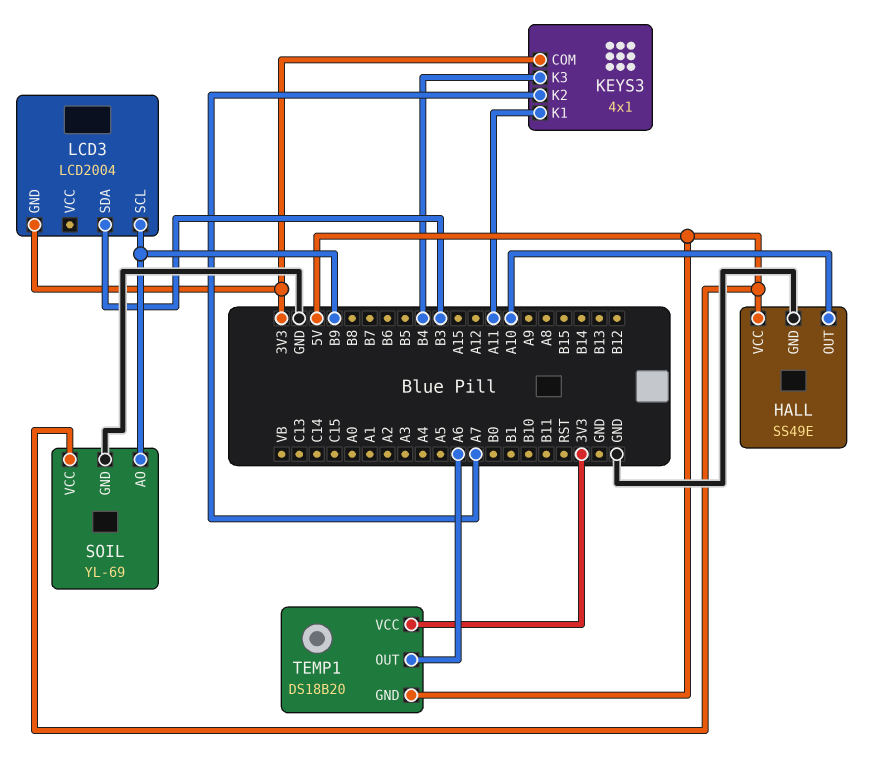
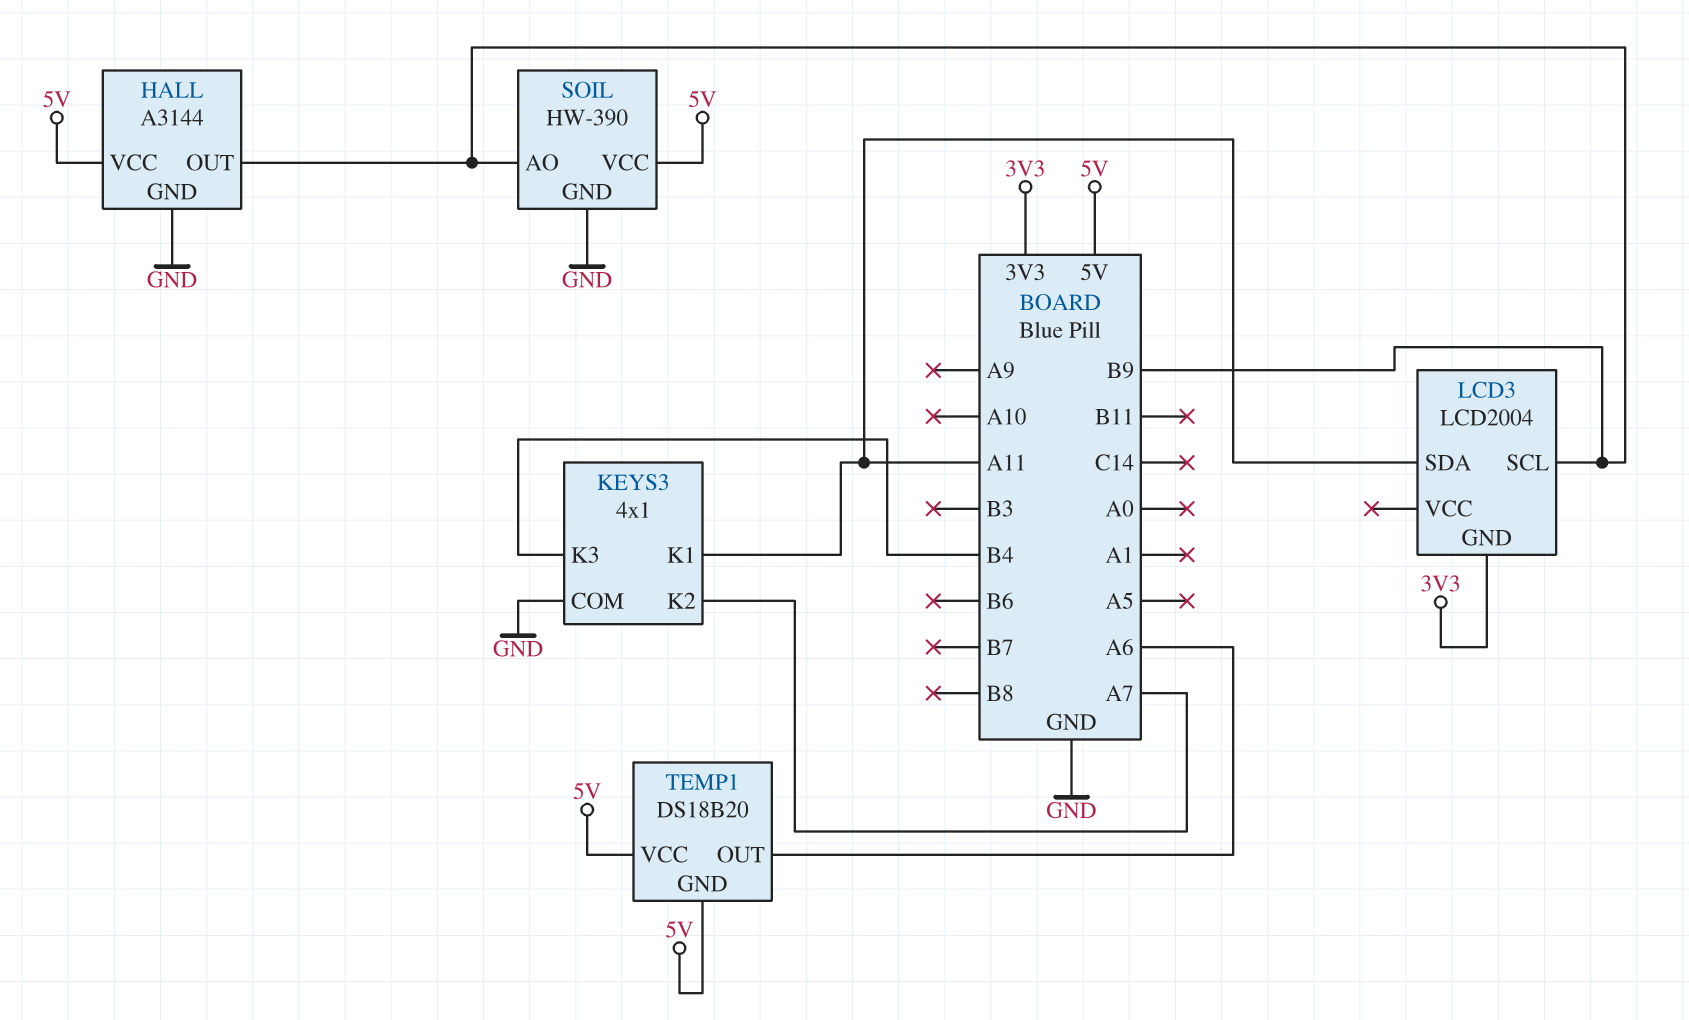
HALL: SS49E -> A3144
HALL pin OUT: A10 -> B9
KEYS3 pin COM: 3V3 -> GND
LCD3 pin SDA: B3 -> A11
SOIL: YL-69 -> HW-390
TEMP1 pin VCC: 3V3 -> 5V

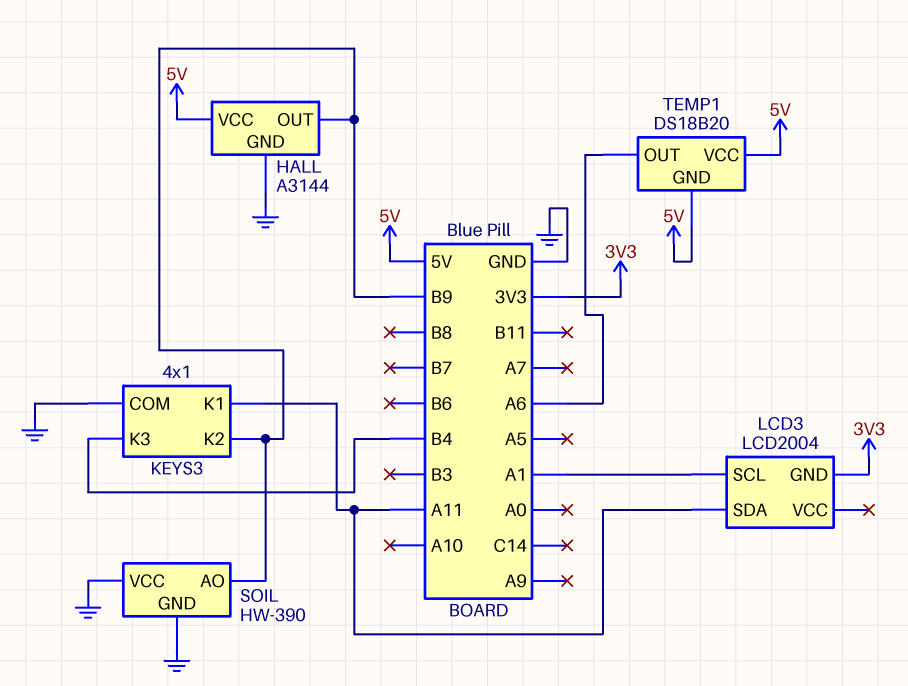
KEYS3 pin K2: A7 -> B9
LCD3 pin SCL: B9 -> A1
SOIL pin VCC: 5V -> GND

